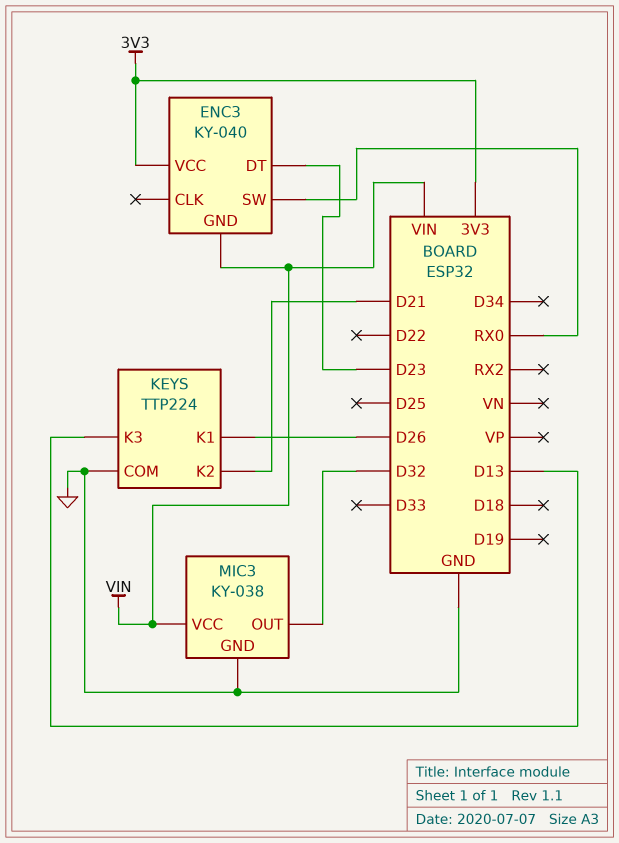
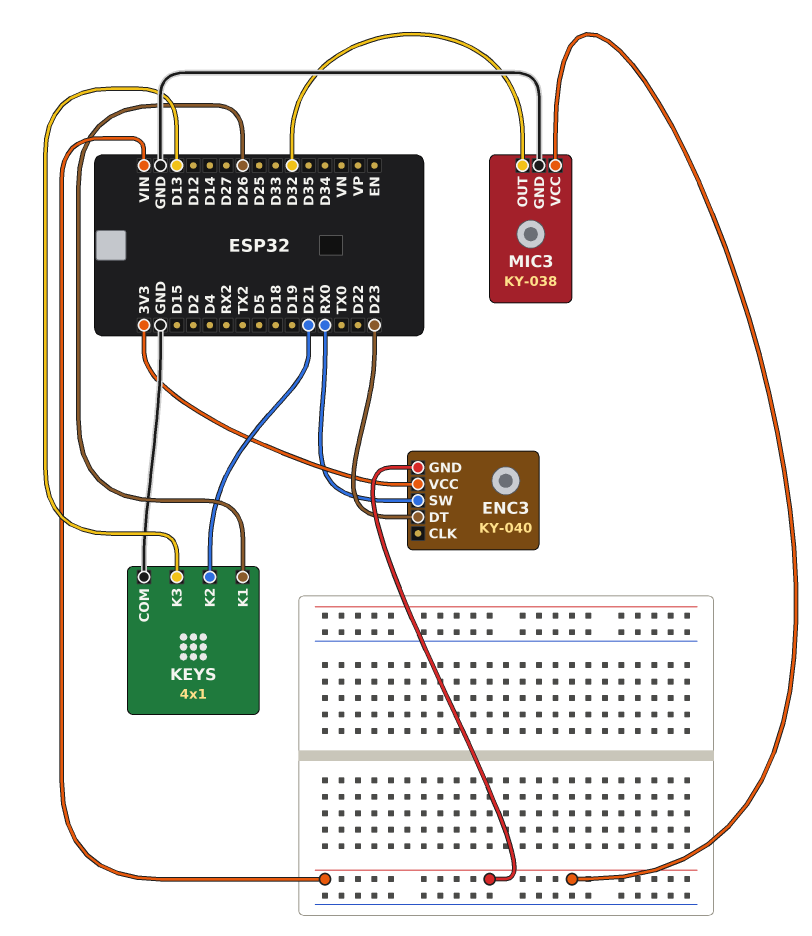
KEYS: TTP224 -> 4x1

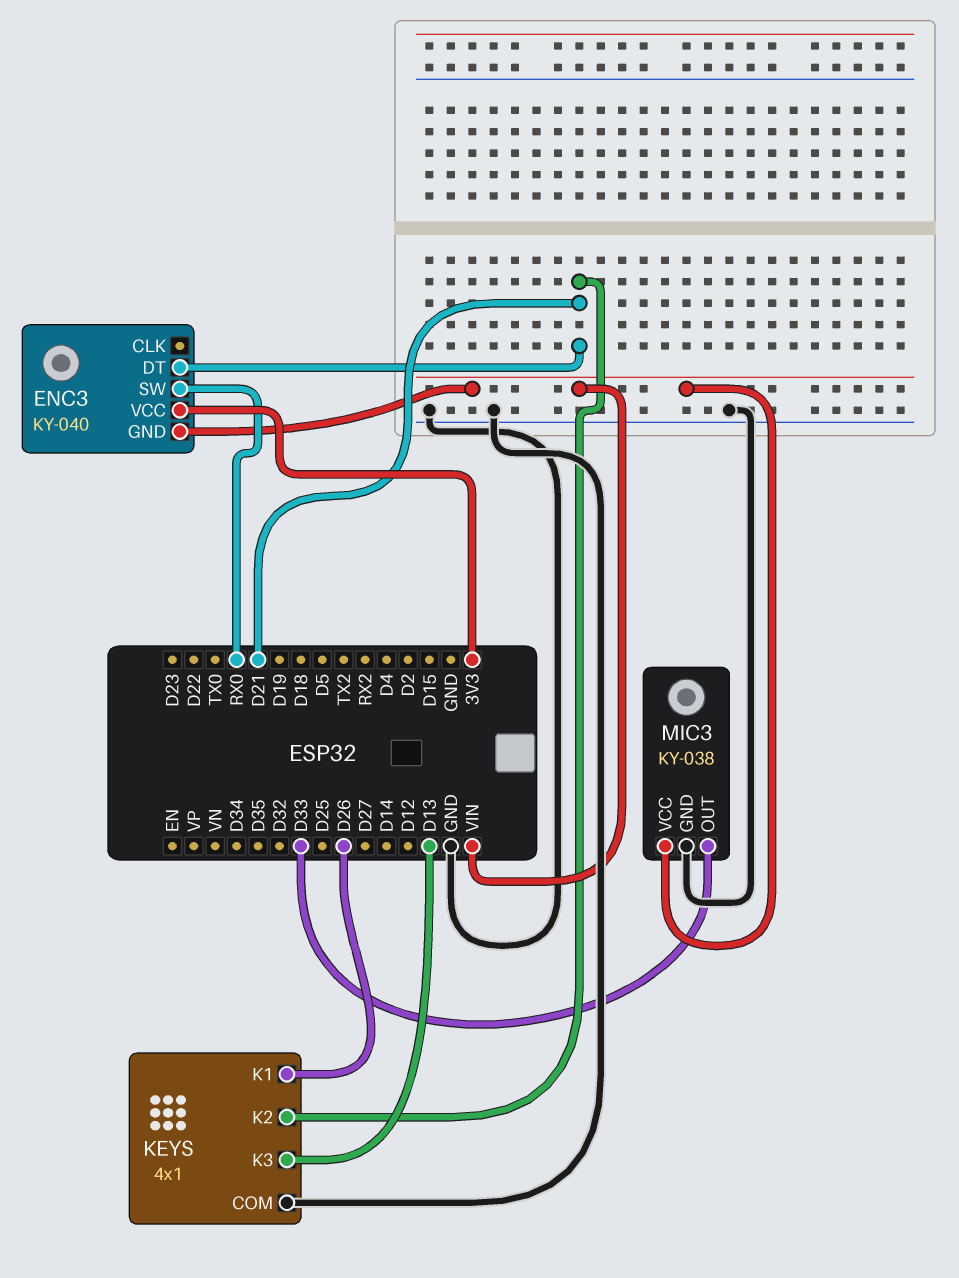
ENC3 pin DT: D23 -> D21
MIC3 pin OUT: D32 -> D33

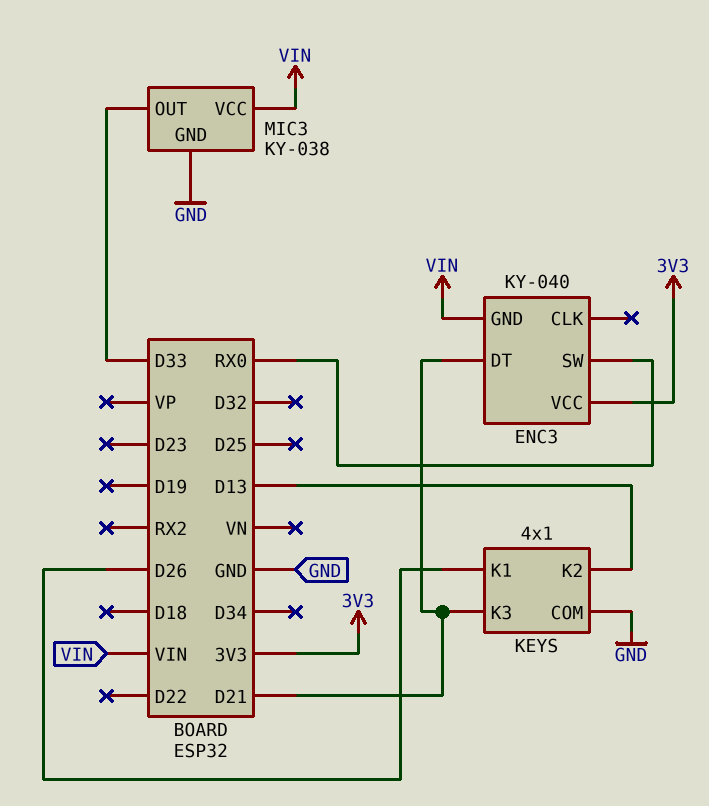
KEYS pin K2: D21 -> D13
KEYS pin K3: D13 -> D21

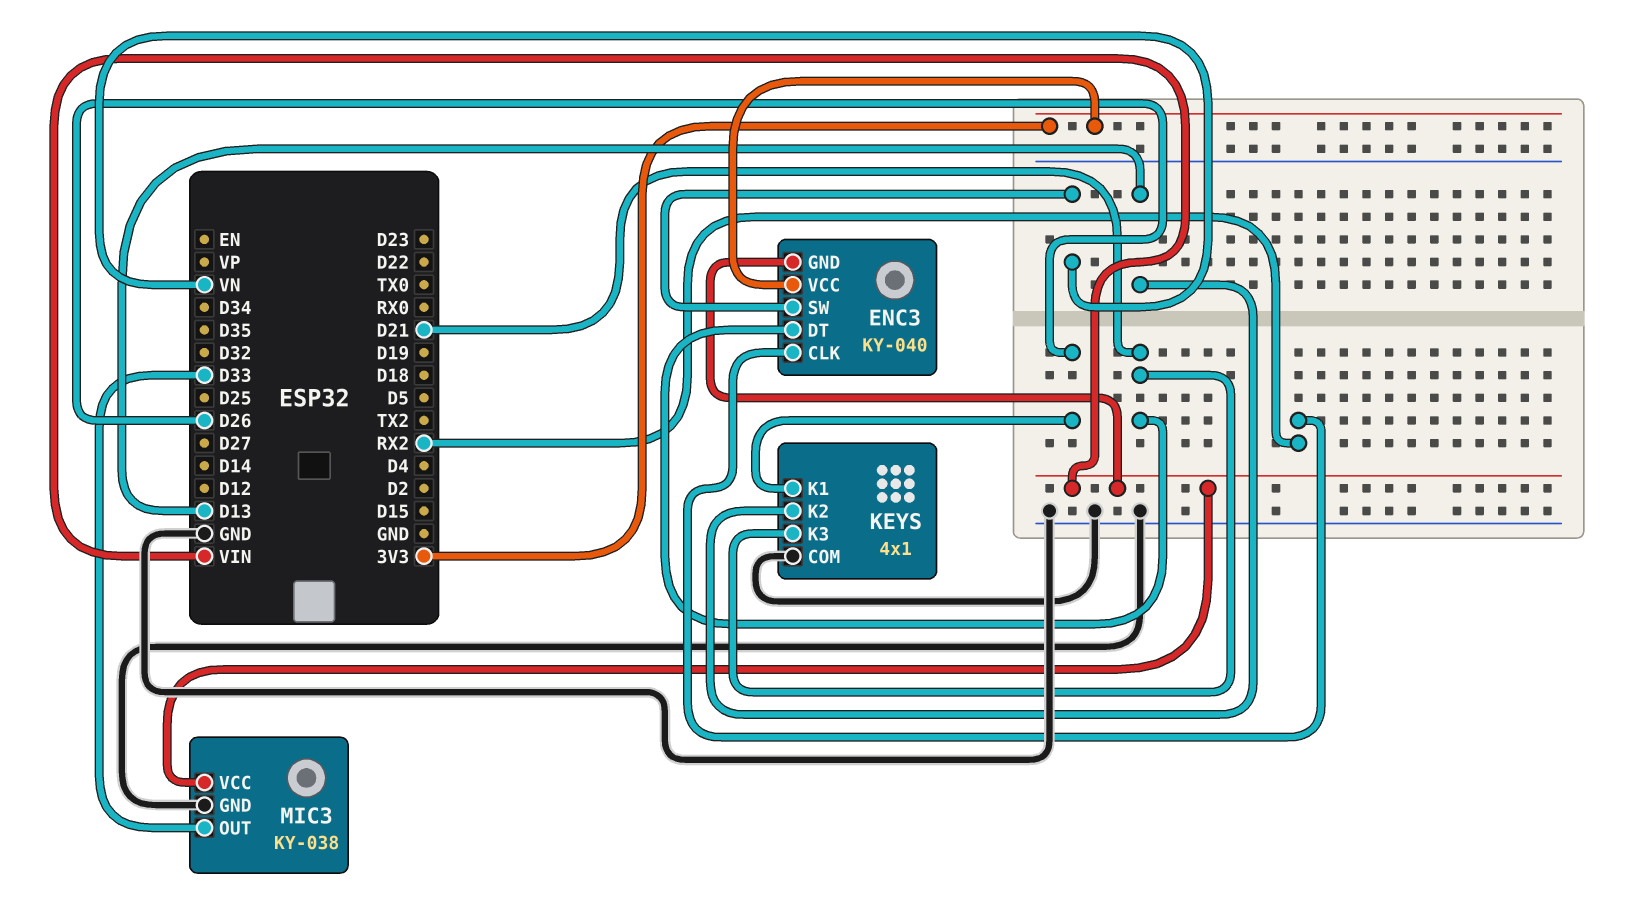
ENC3 pin CLK: none -> RX2
ENC3 pin SW: RX0 -> VN

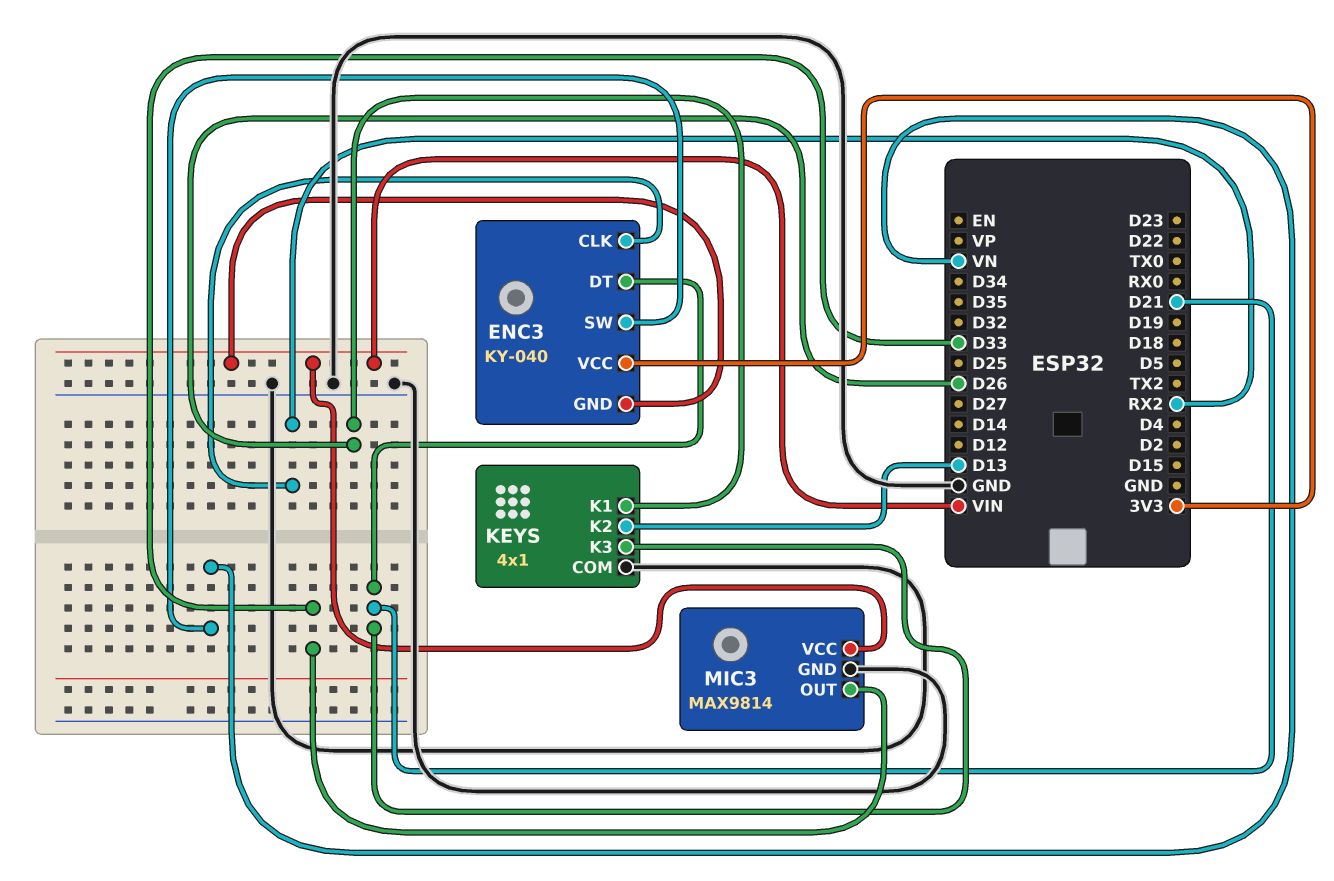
MIC3: KY-038 -> MAX9814

